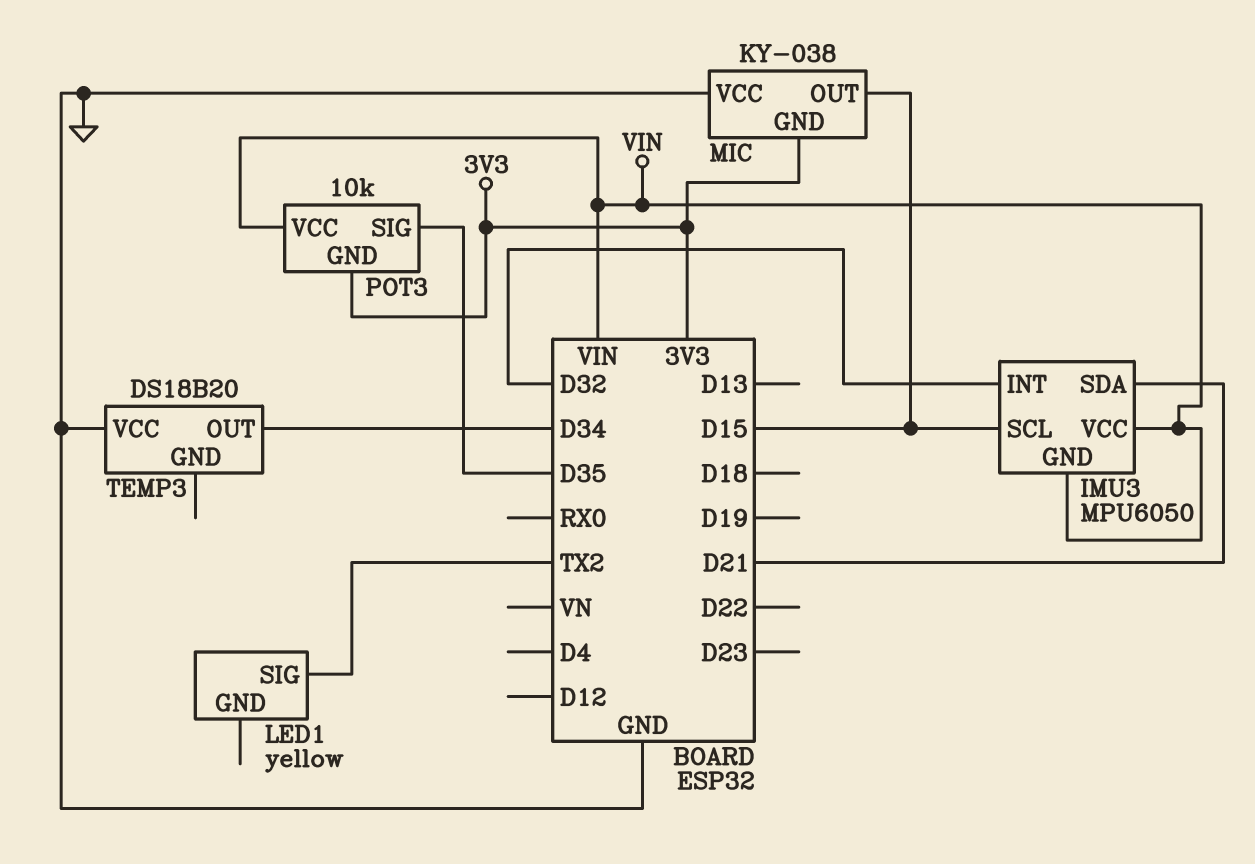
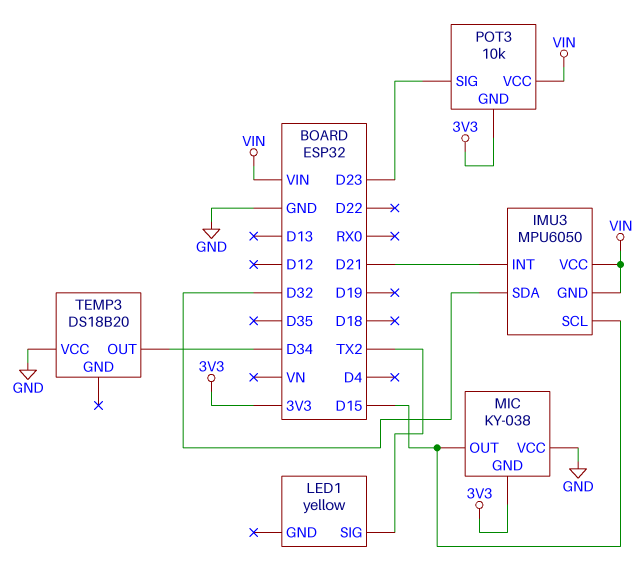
IMU3 pin INT: D32 -> D21
IMU3 pin SDA: D21 -> D32
POT3 pin SIG: D35 -> D23

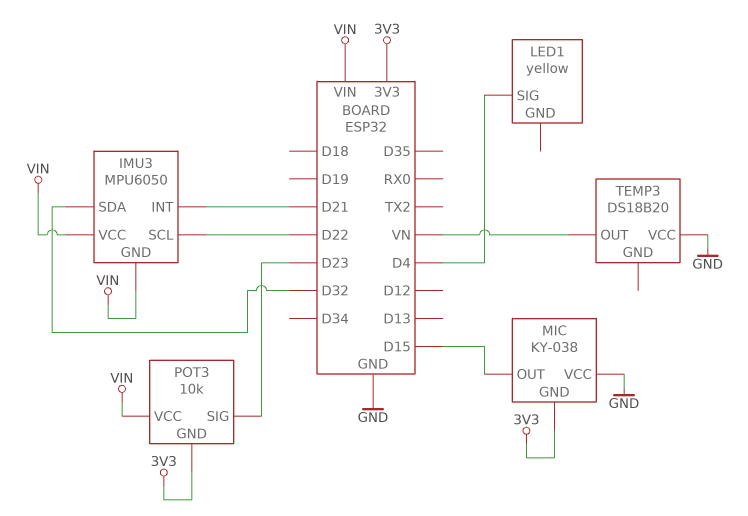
IMU3 pin SCL: D15 -> D22
LED1 pin SIG: TX2 -> D4
TEMP3 pin OUT: D34 -> VN

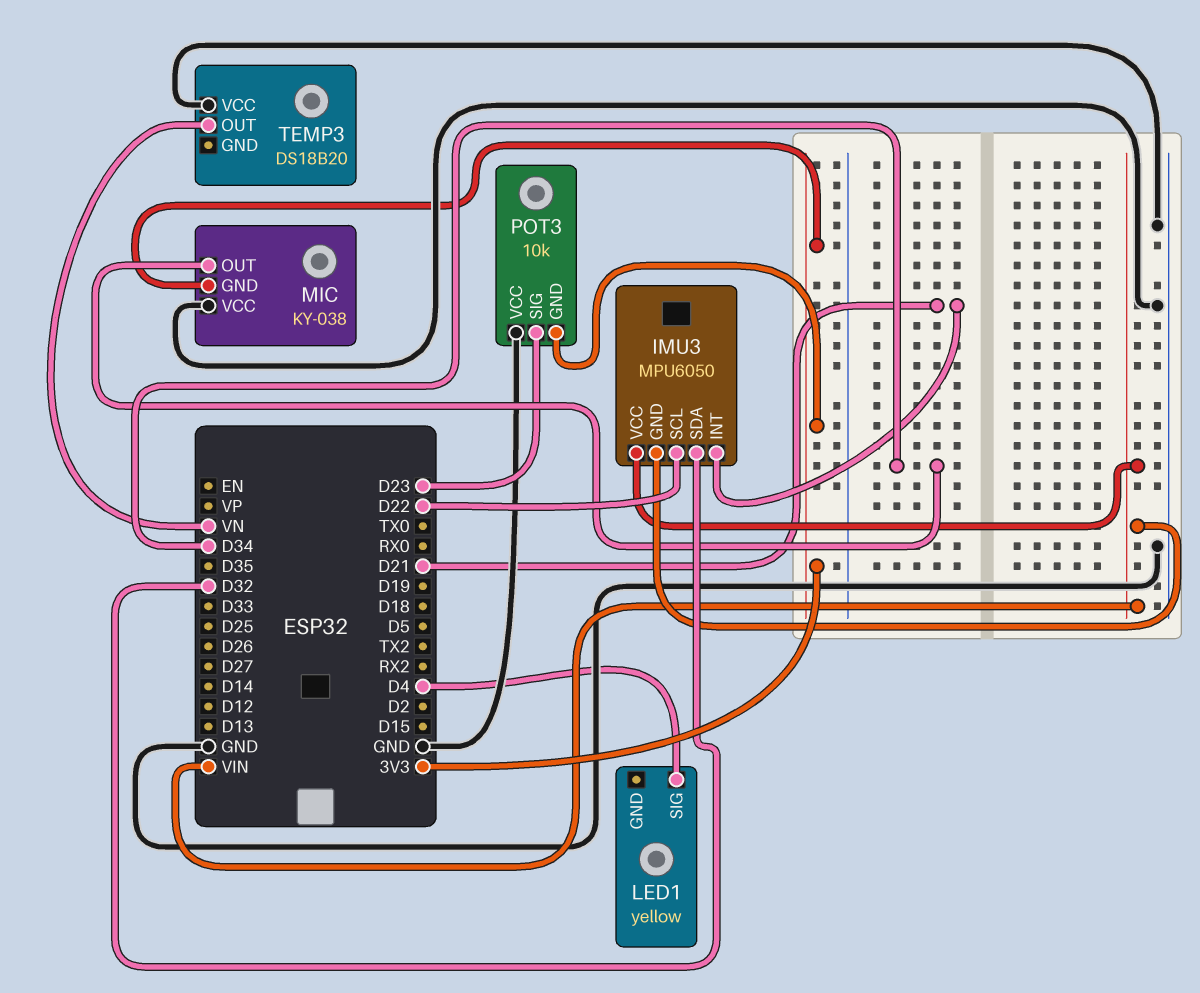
MIC pin OUT: D15 -> D34
POT3 pin VCC: VIN -> GND

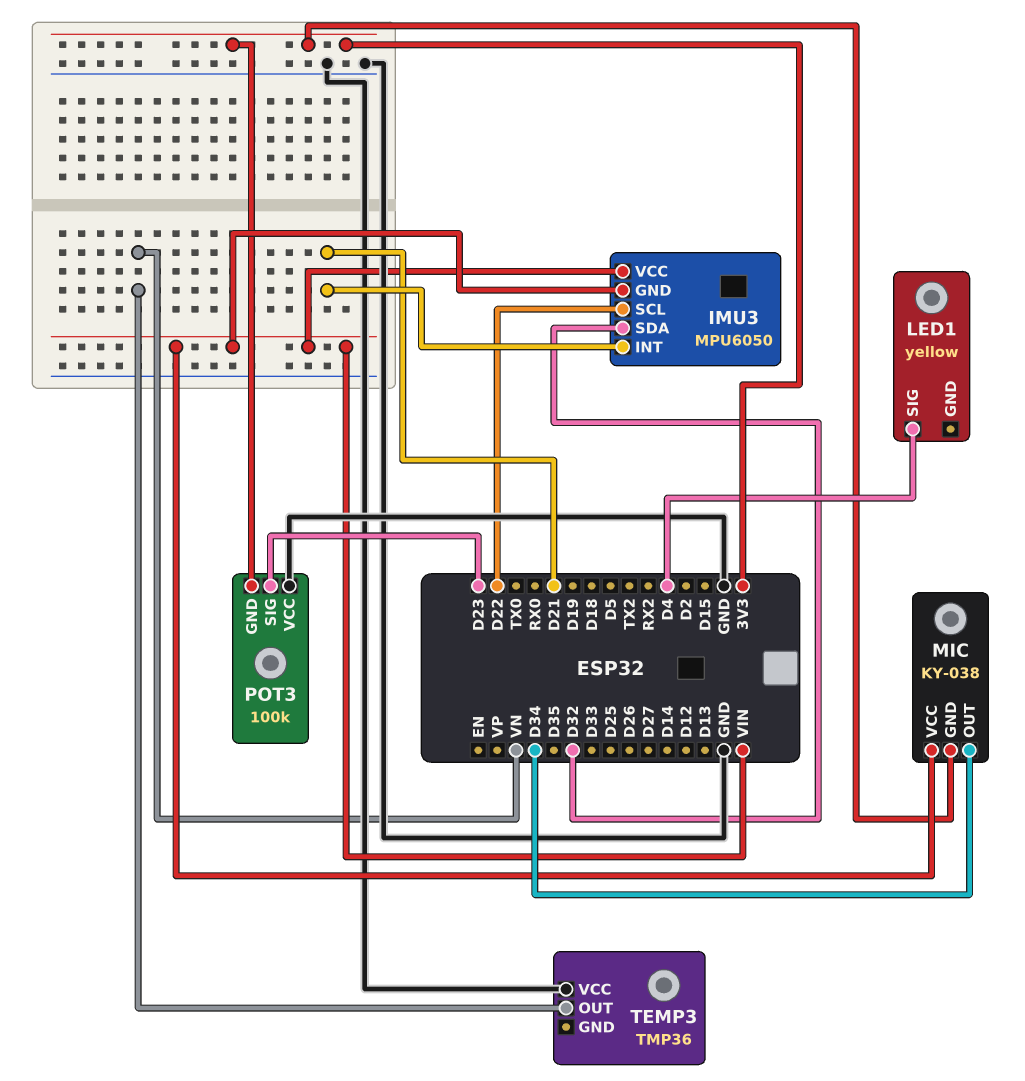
MIC pin VCC: GND -> VIN
POT3: 10k -> 100k
TEMP3: DS18B20 -> TMP36

